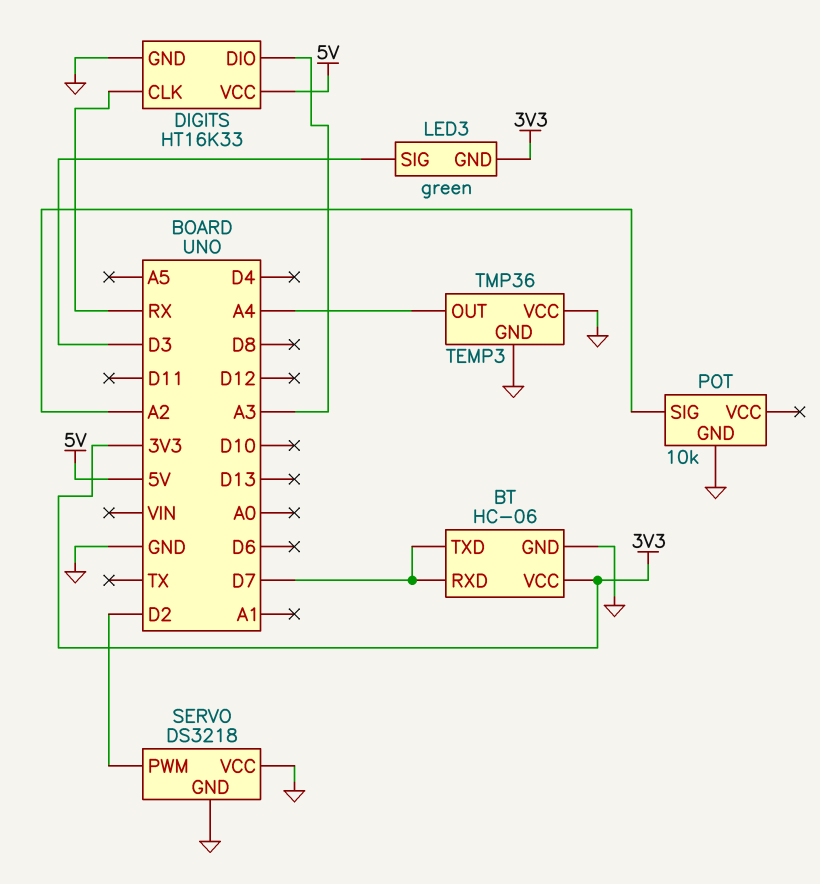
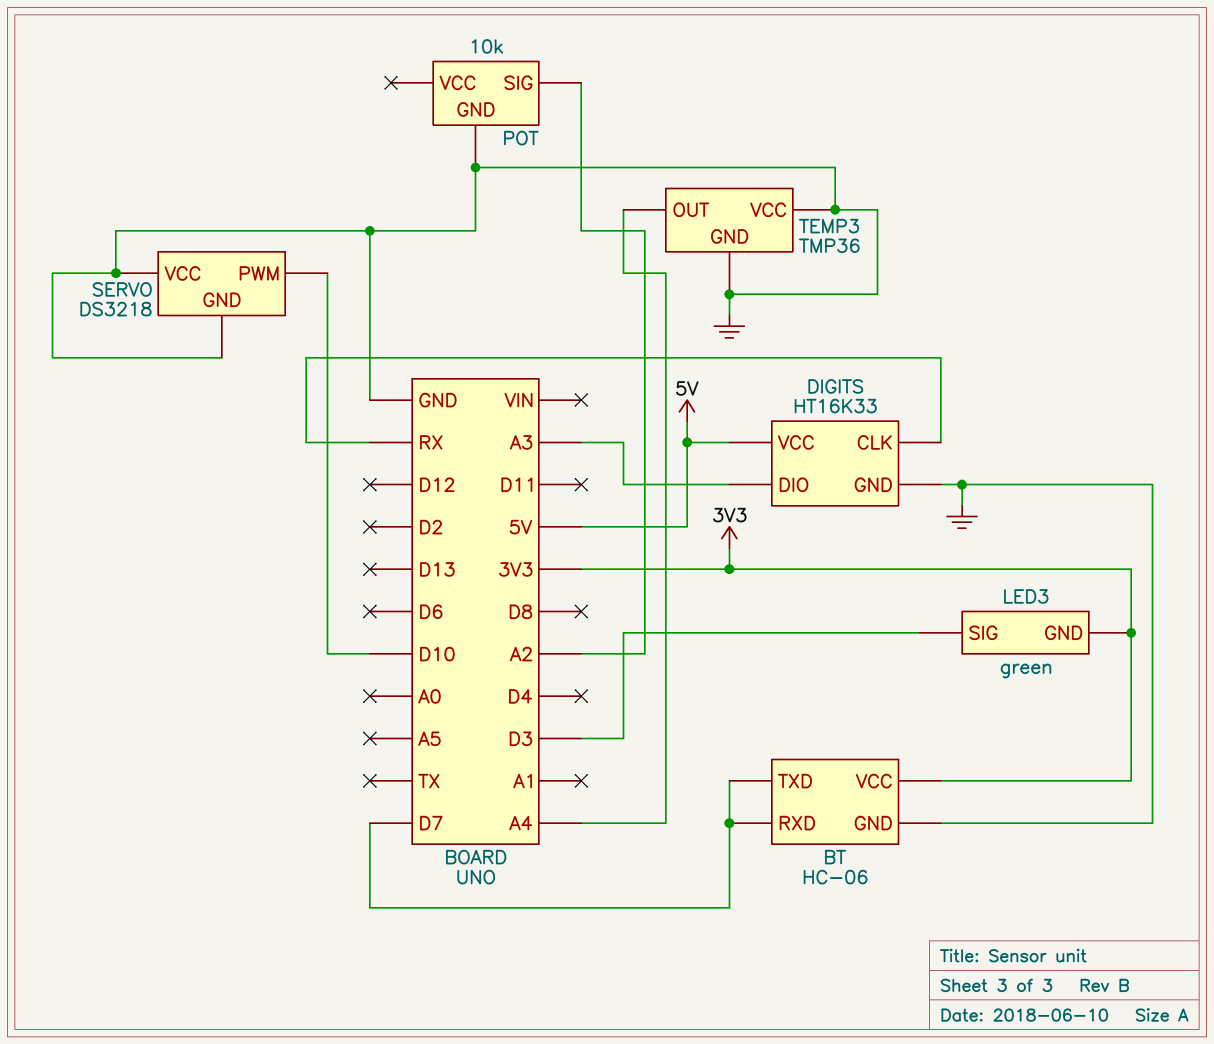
SERVO pin PWM: D2 -> D10

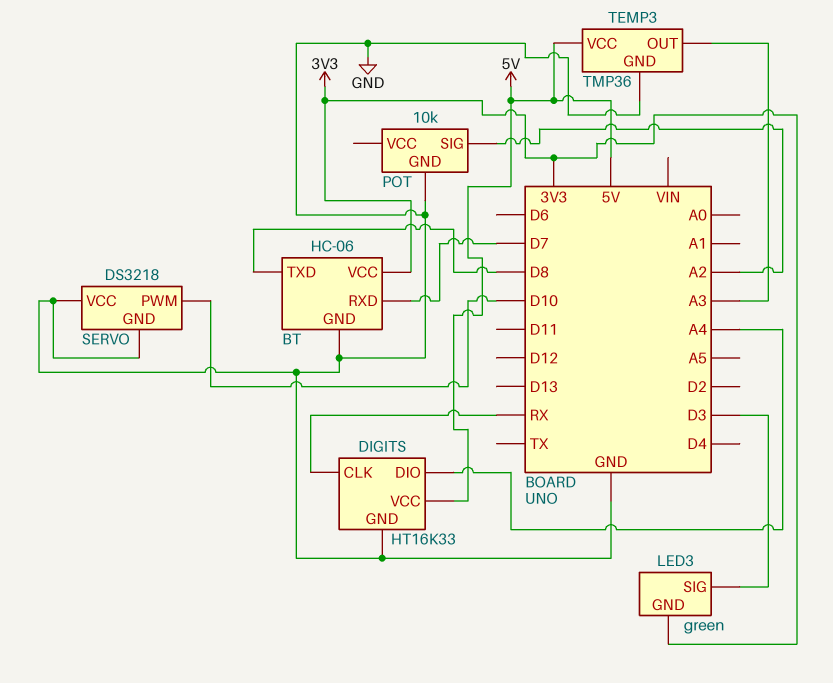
BT pin TXD: D7 -> D8
DIGITS pin DIO: A3 -> A4
TEMP3 pin OUT: A4 -> A3
TEMP3 pin VCC: GND -> 5V

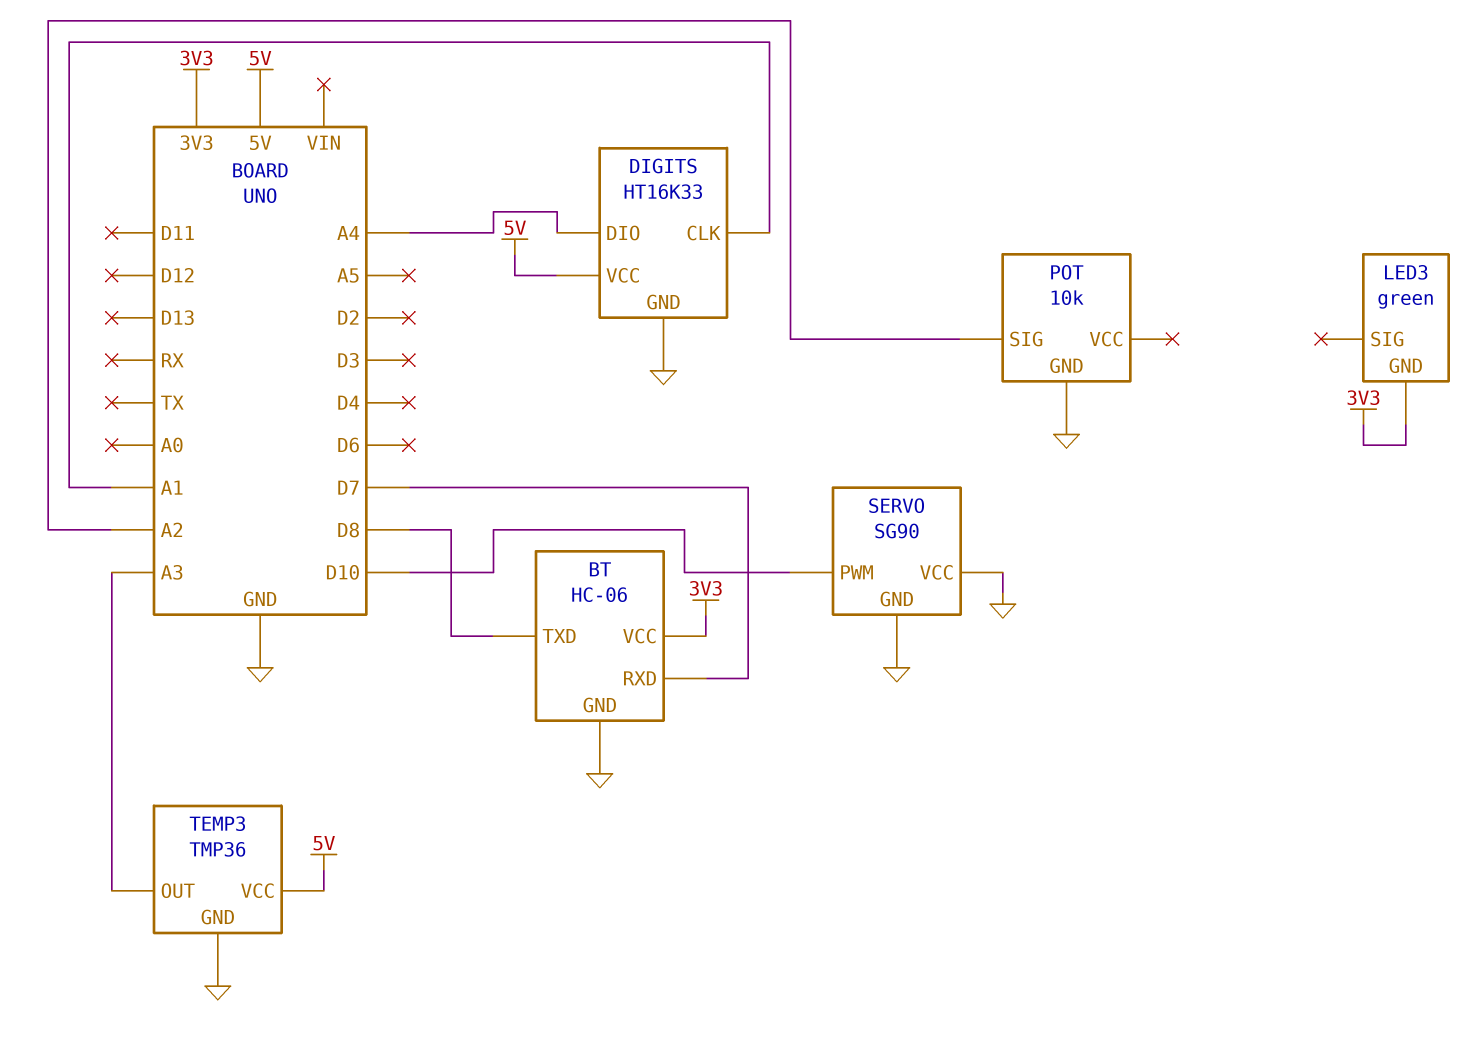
DIGITS pin CLK: RX -> A1
LED3 pin SIG: D3 -> none
SERVO: DS3218 -> SG90

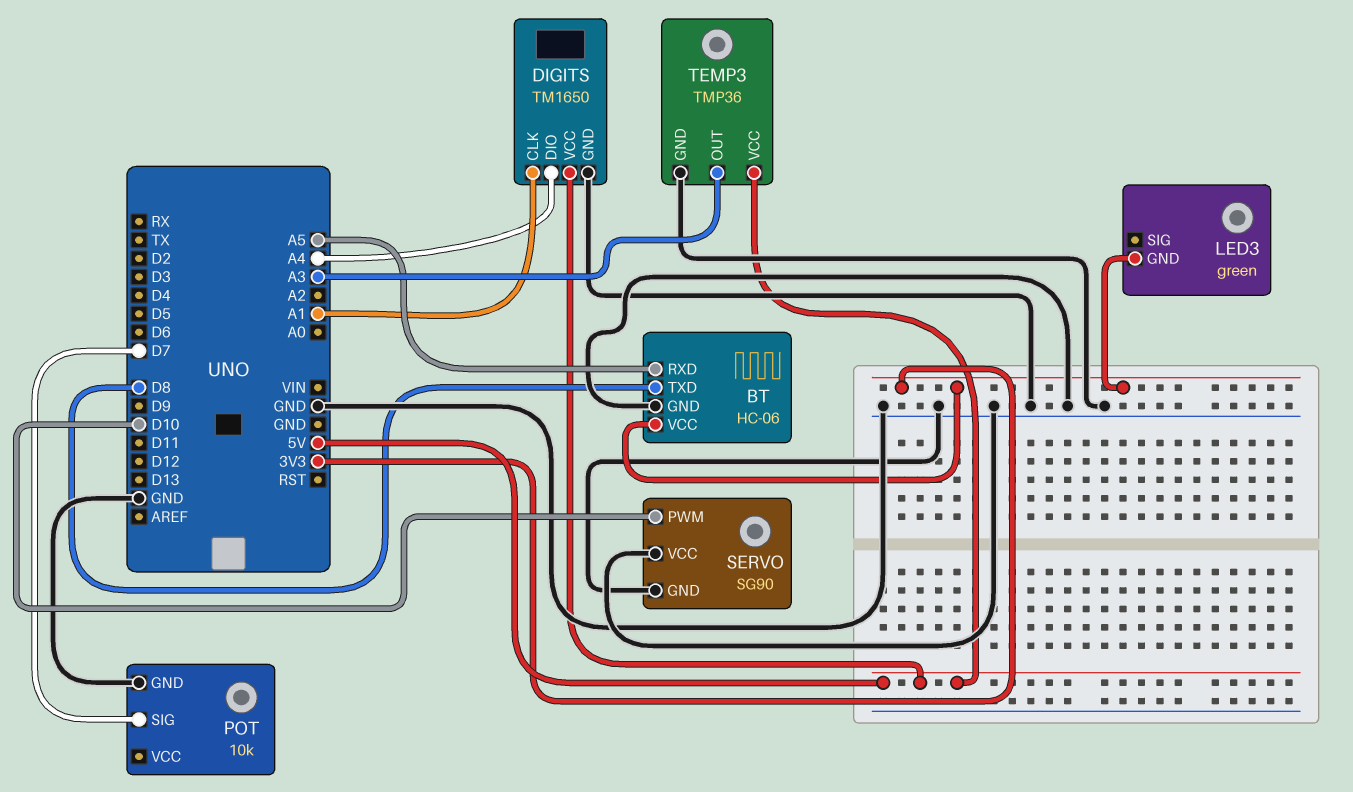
BT pin RXD: D7 -> A5
DIGITS: HT16K33 -> TM1650
POT pin SIG: A2 -> D7

